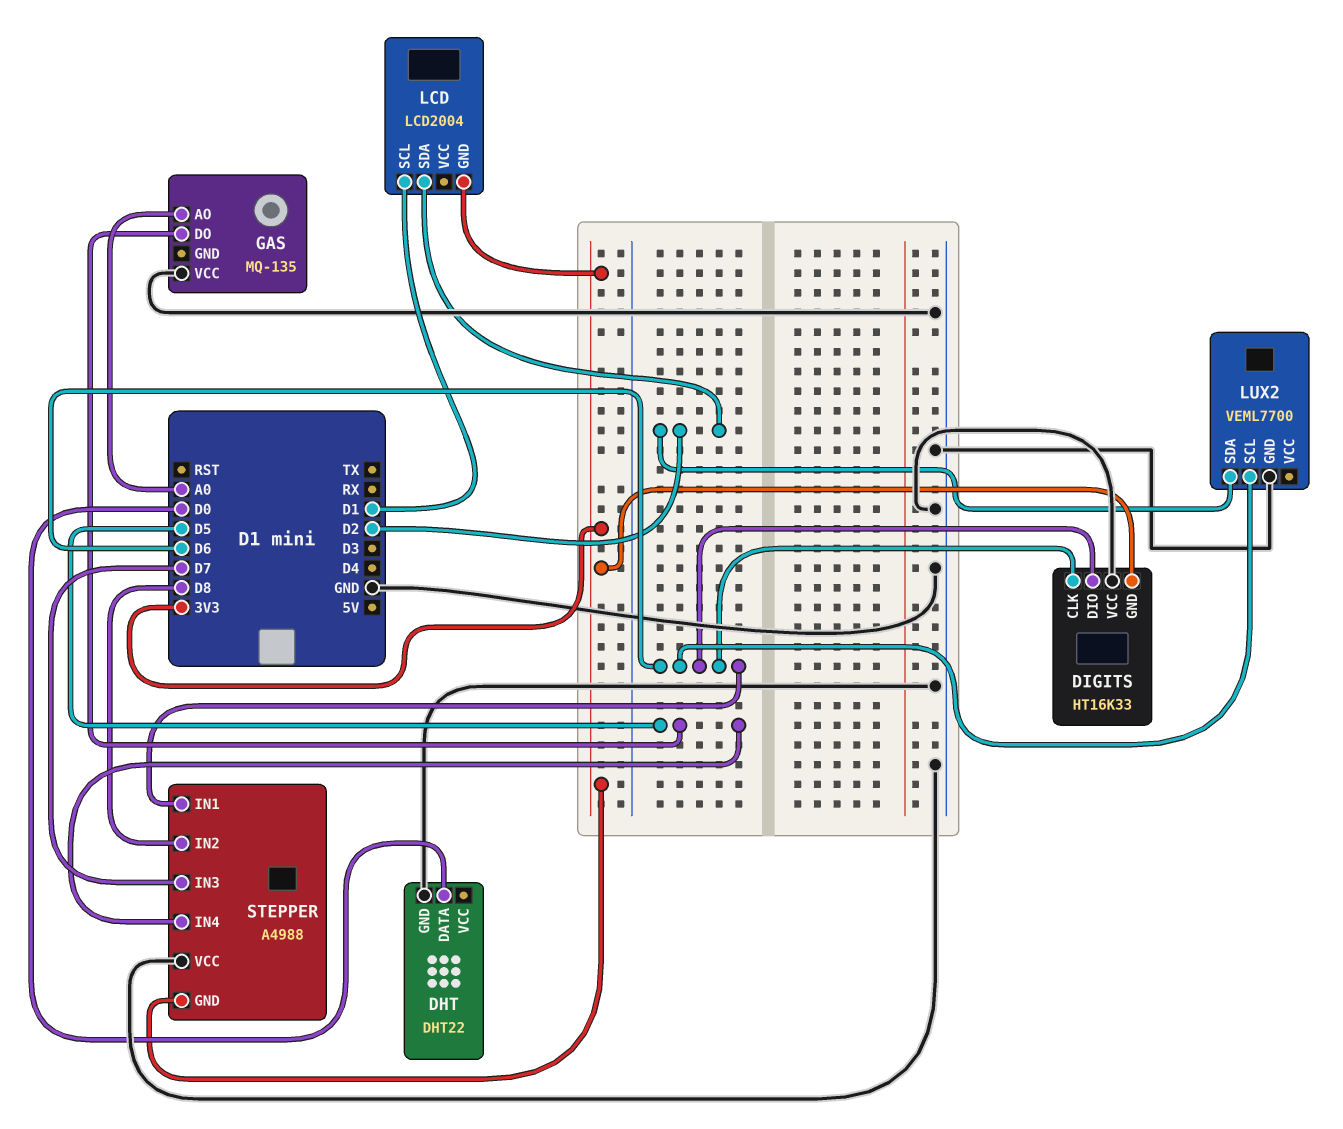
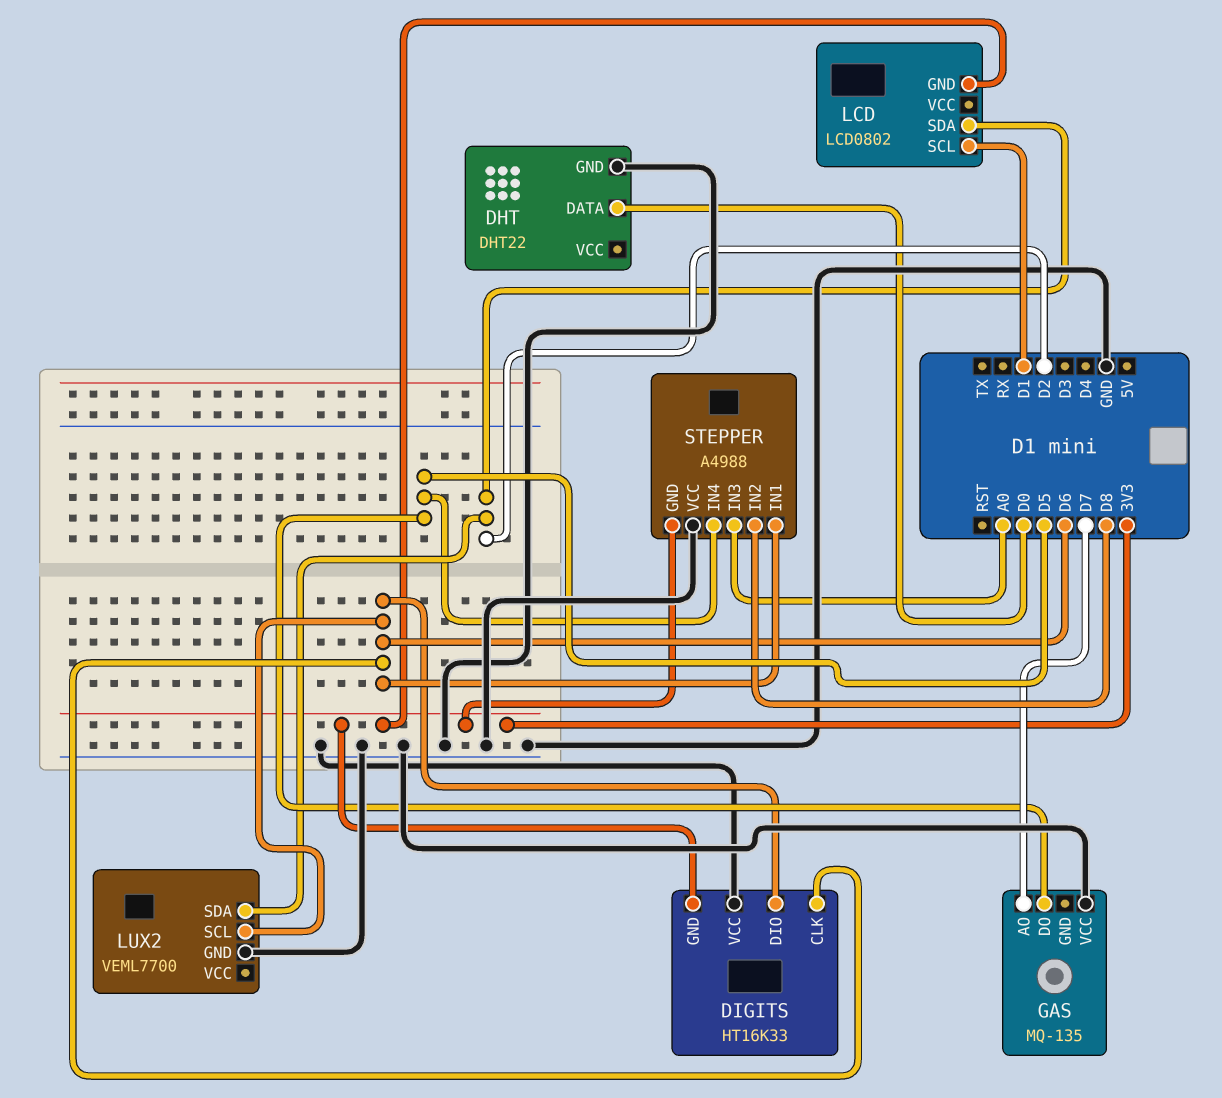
GAS pin AO: A0 -> D7
LCD: LCD2004 -> LCD0802
STEPPER pin IN3: D7 -> A0

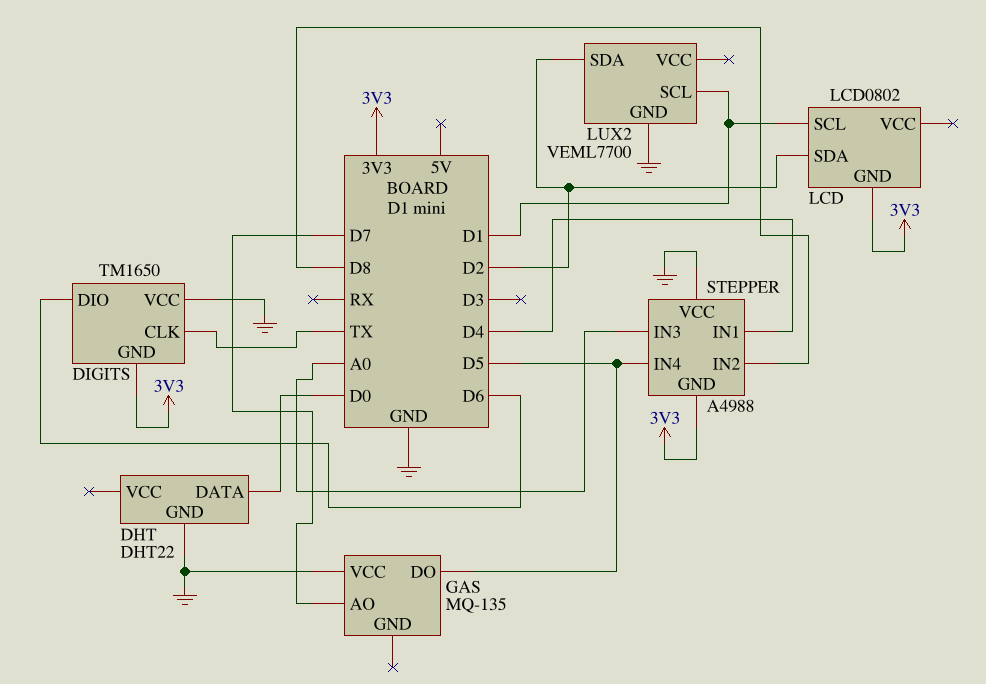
DIGITS: HT16K33 -> TM1650
DIGITS pin CLK: D6 -> TX
LUX2 pin SCL: D6 -> D1
STEPPER pin IN1: D6 -> D4

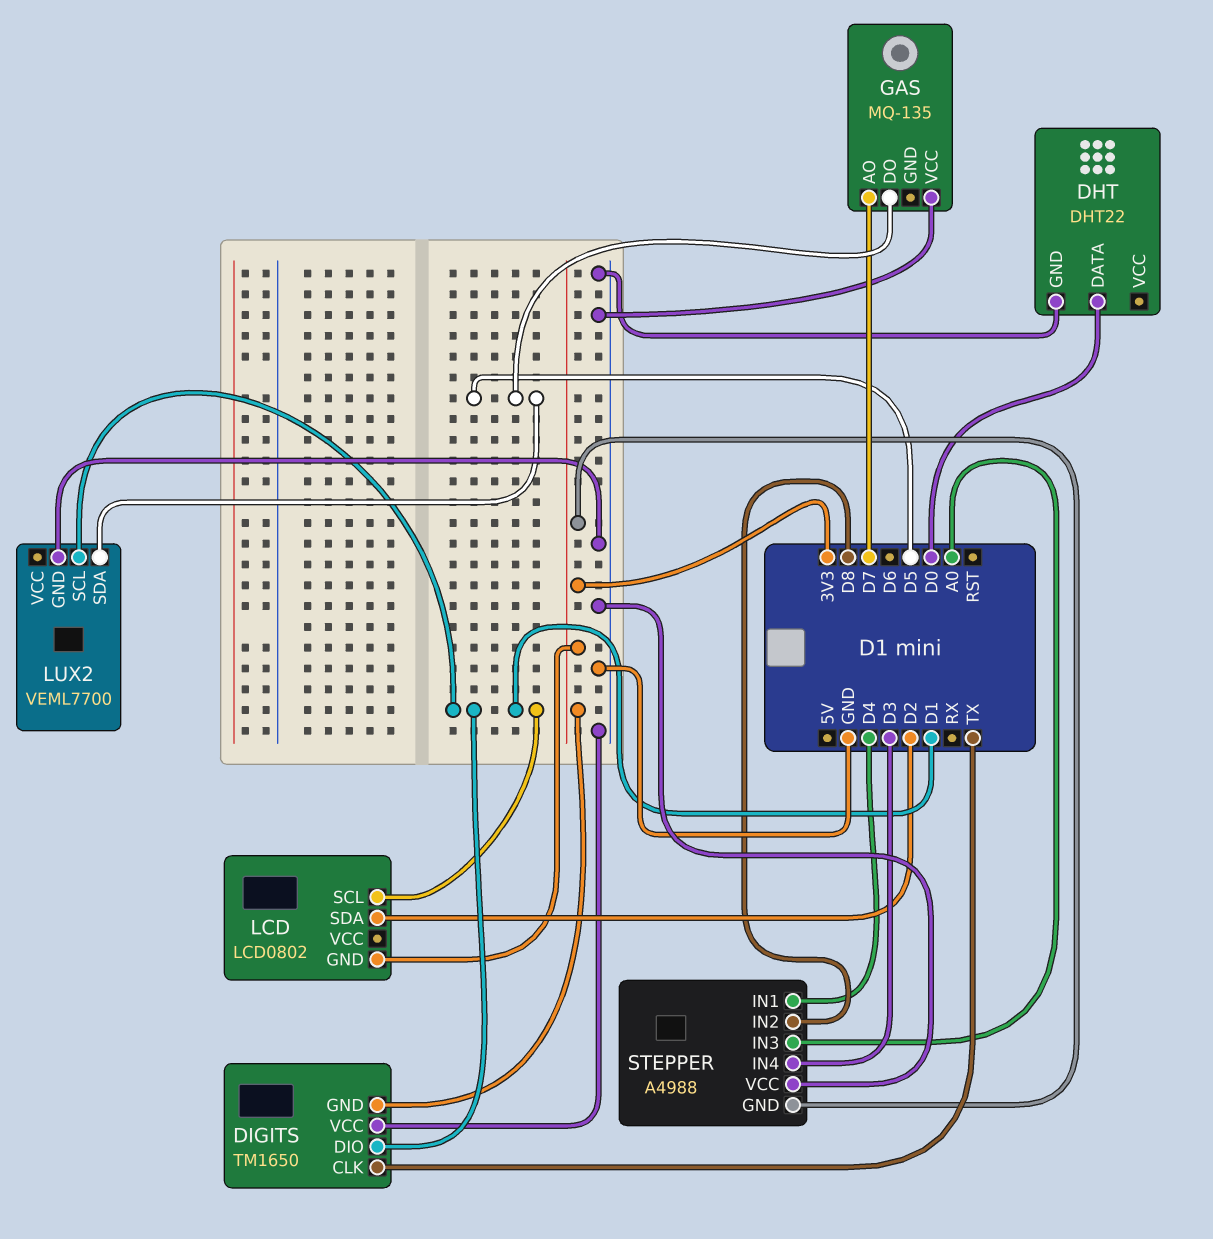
DIGITS pin DIO: D6 -> D1
LUX2 pin SDA: D2 -> D5
STEPPER pin IN4: D5 -> D3

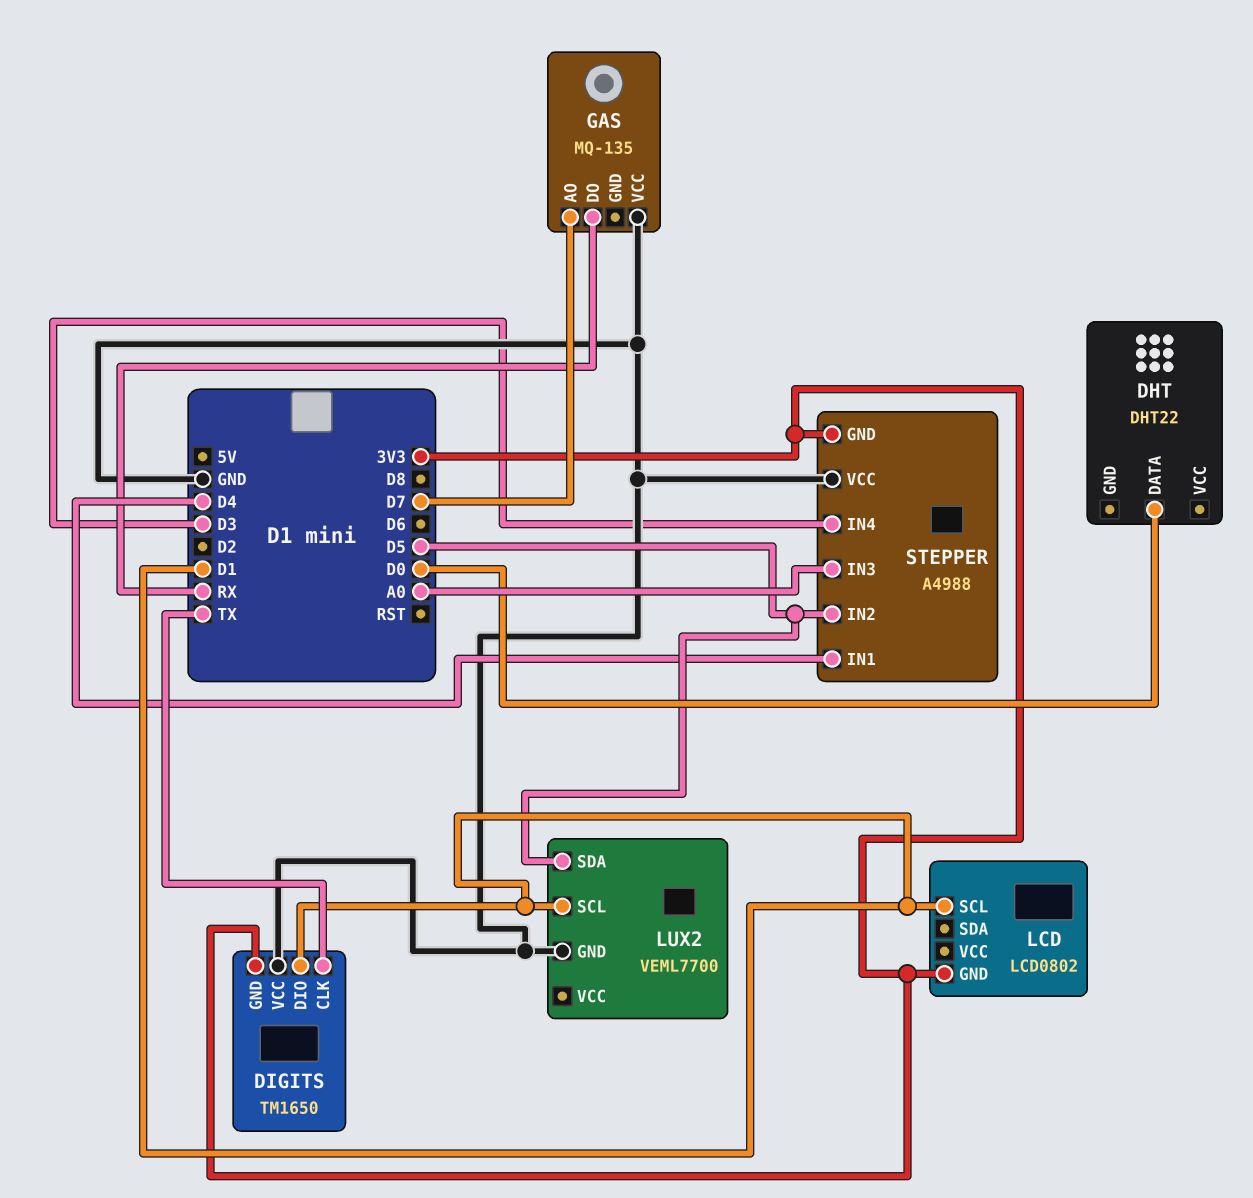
DHT pin GND: GND -> none
GAS pin DO: D5 -> RX
LCD pin SDA: D2 -> none
STEPPER pin IN2: D8 -> D5

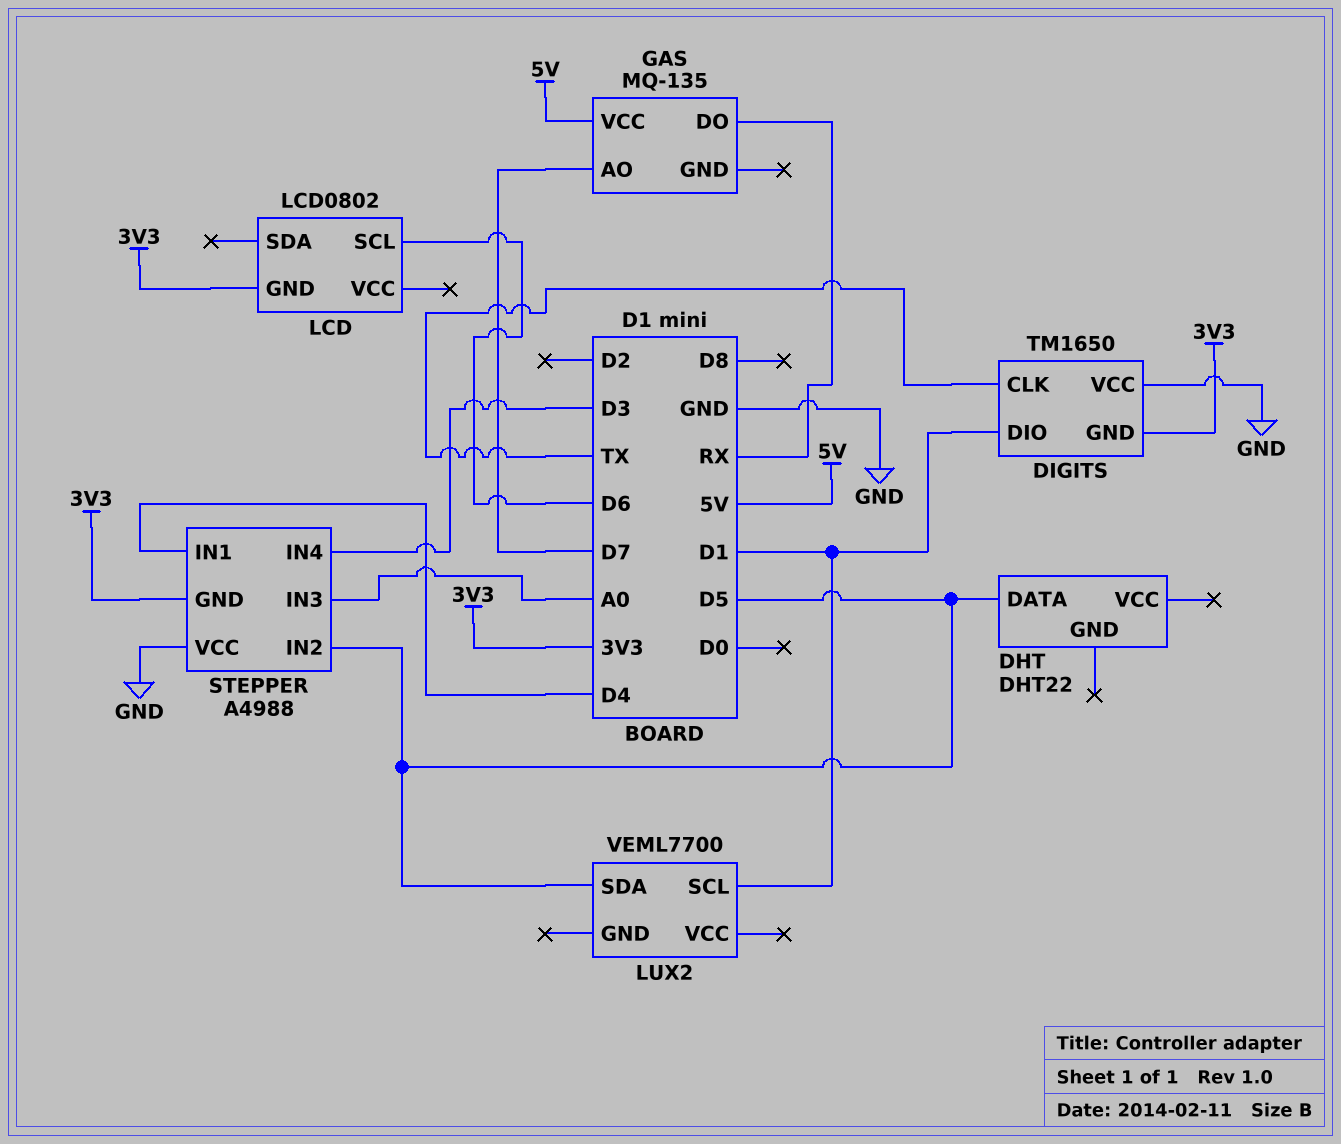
DHT pin DATA: D0 -> D5
GAS pin VCC: GND -> 5V
LCD pin SCL: D1 -> D6
LUX2 pin GND: GND -> none

